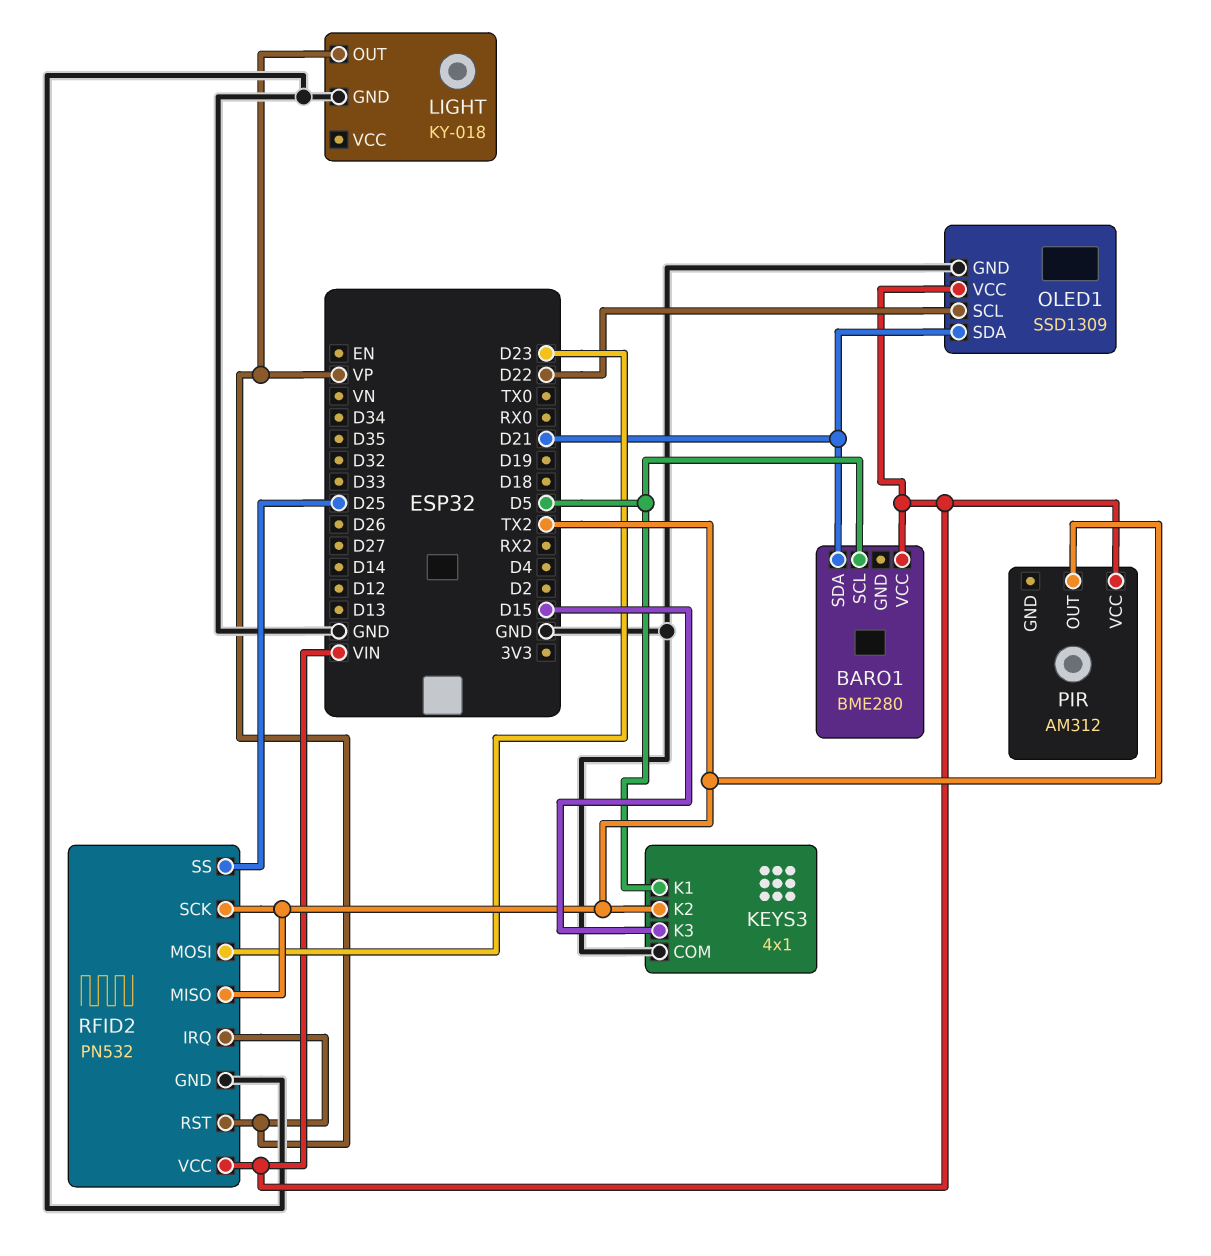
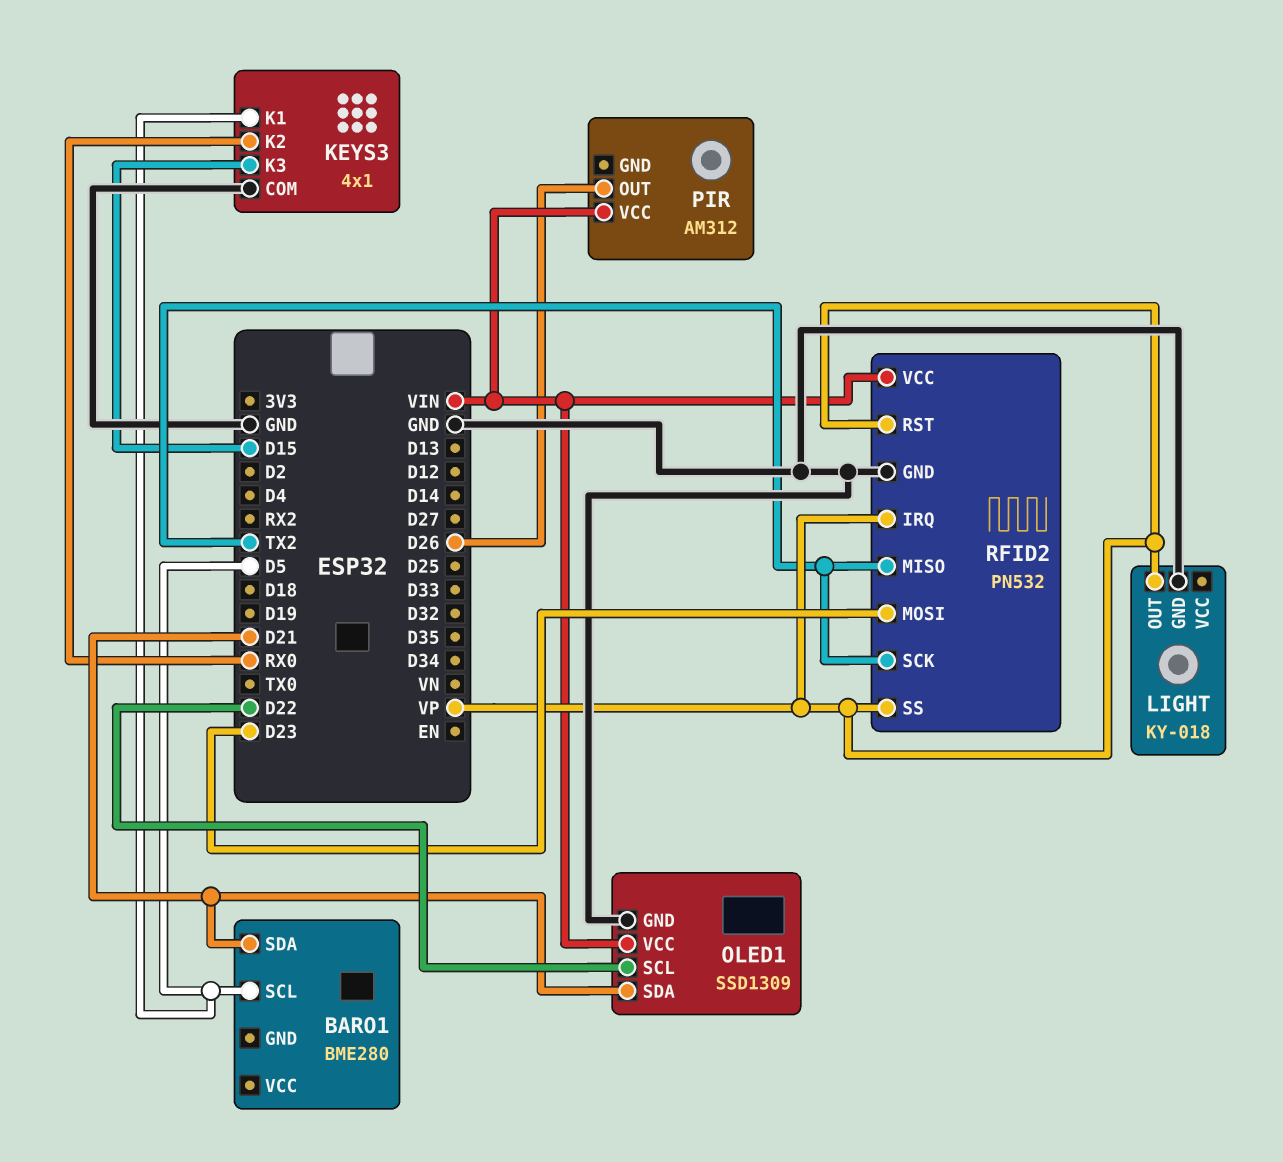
BARO1 pin VCC: VIN -> none
KEYS3 pin K2: TX2 -> RX0
PIR pin OUT: TX2 -> D26
RFID2 pin SS: D25 -> VP

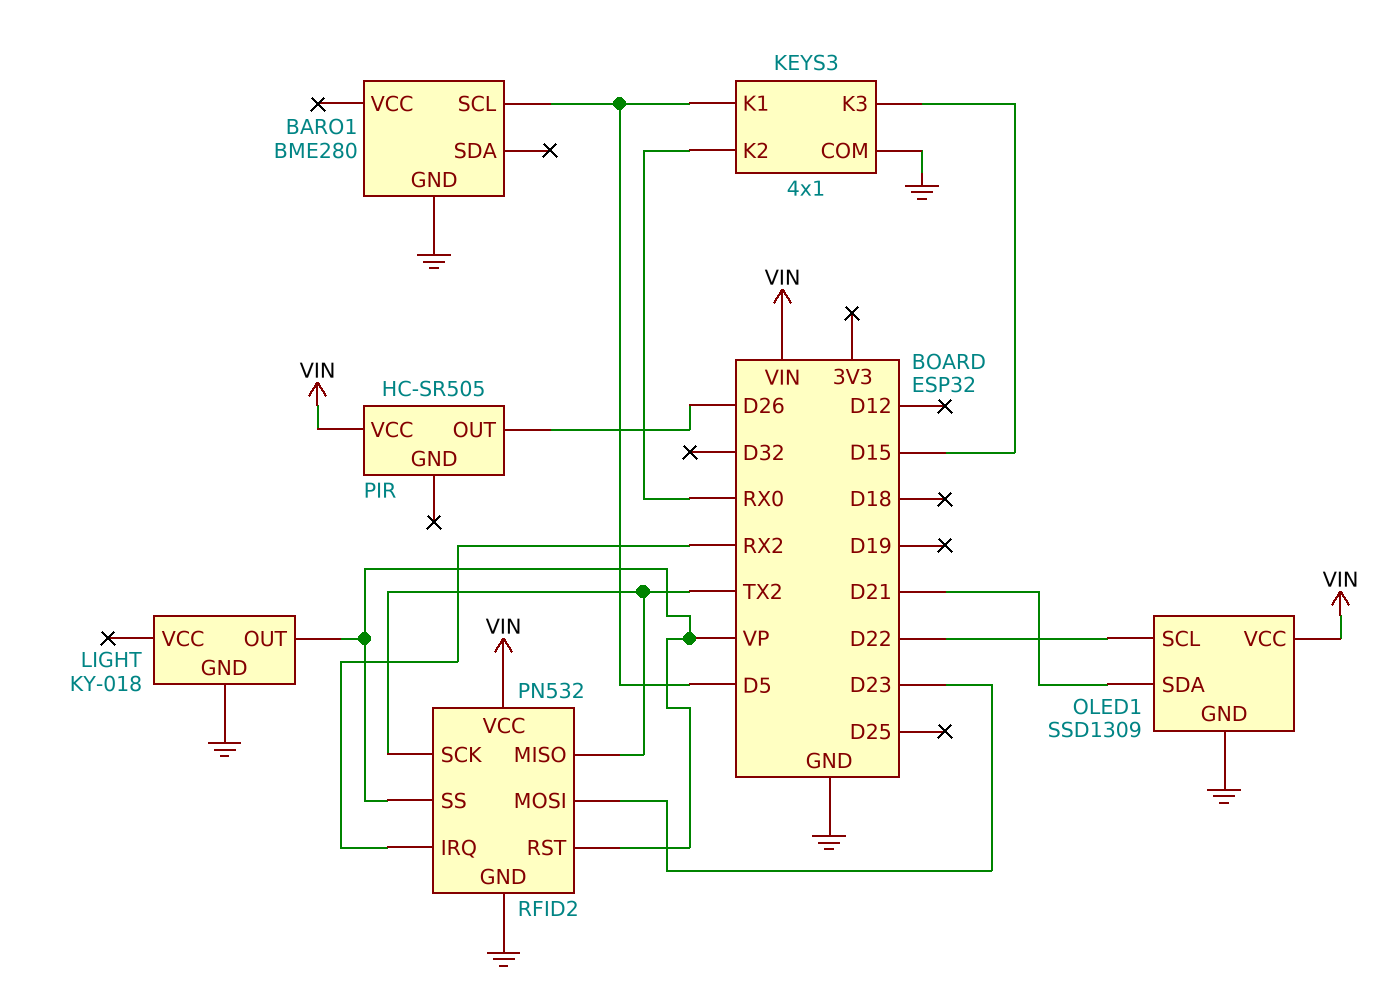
BARO1 pin GND: none -> GND
BARO1 pin SDA: D21 -> none
PIR: AM312 -> HC-SR505
RFID2 pin IRQ: VP -> RX2

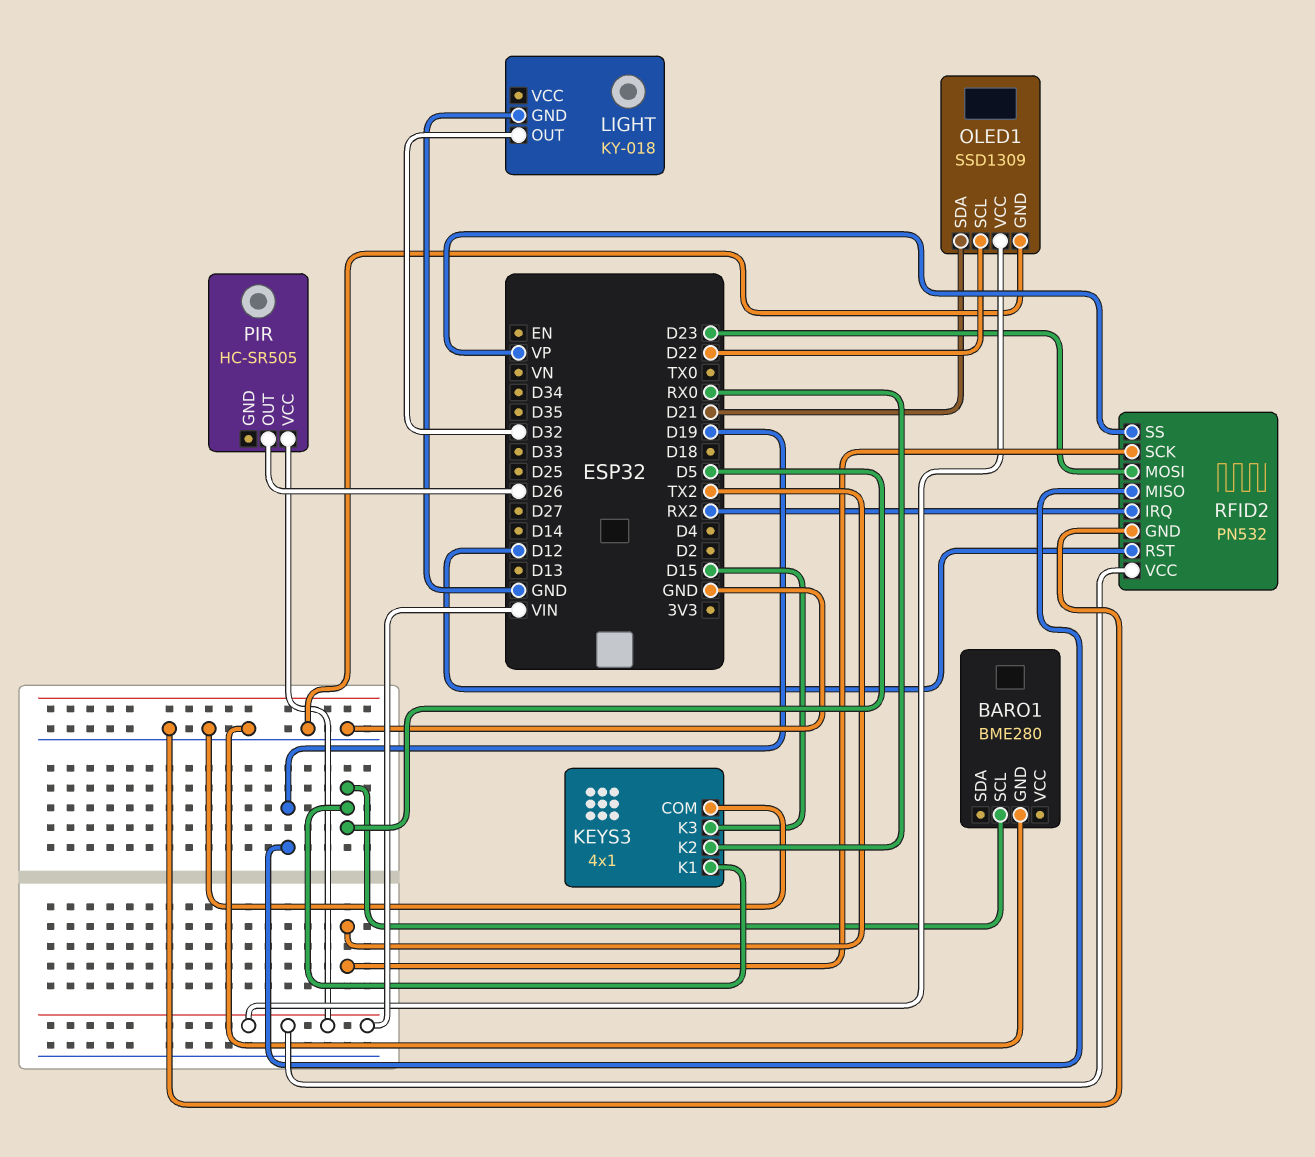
LIGHT pin OUT: VP -> D32
RFID2 pin MISO: TX2 -> D19
RFID2 pin RST: VP -> D12

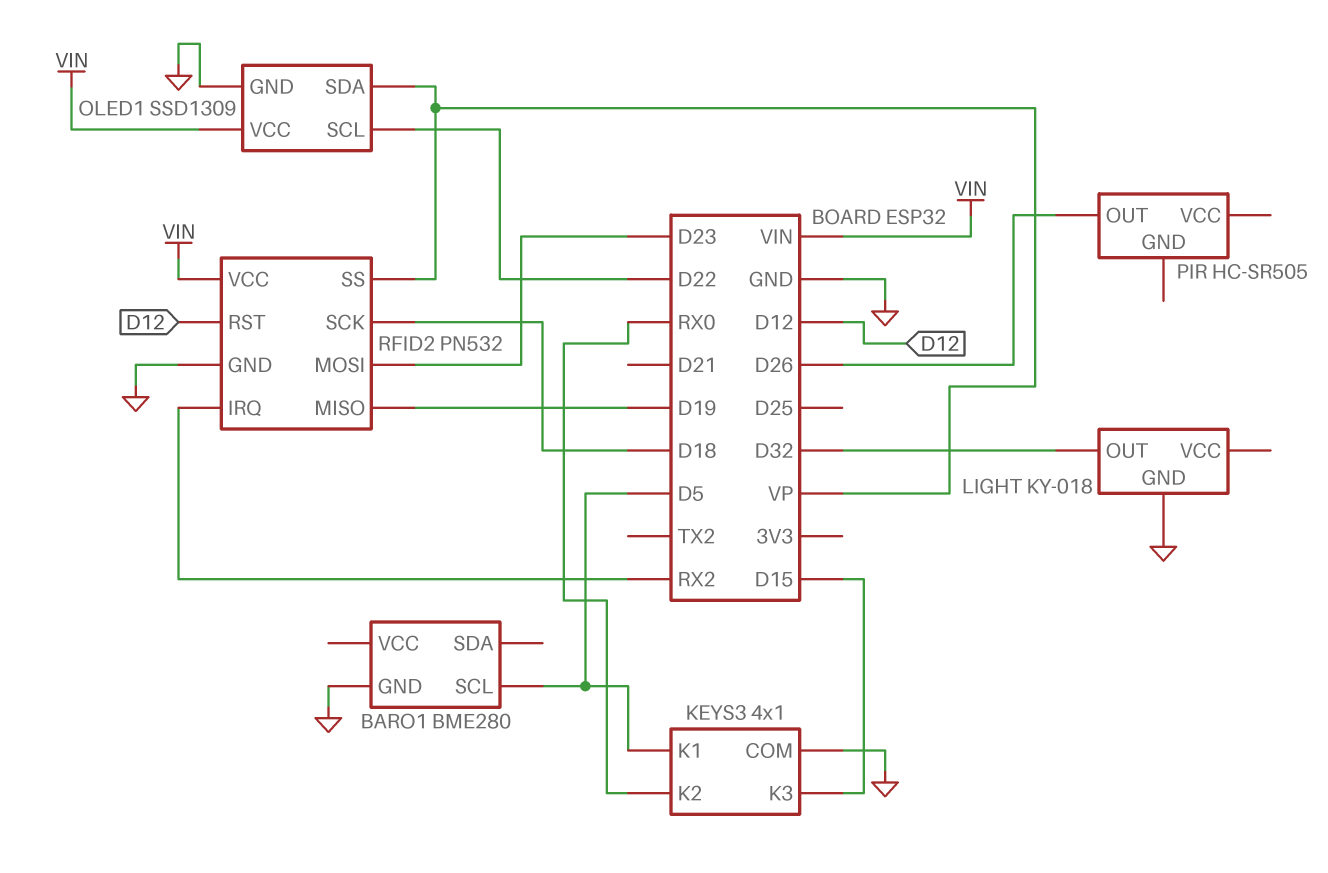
OLED1 pin SDA: D21 -> VP
PIR pin VCC: VIN -> none
RFID2 pin SCK: TX2 -> D18

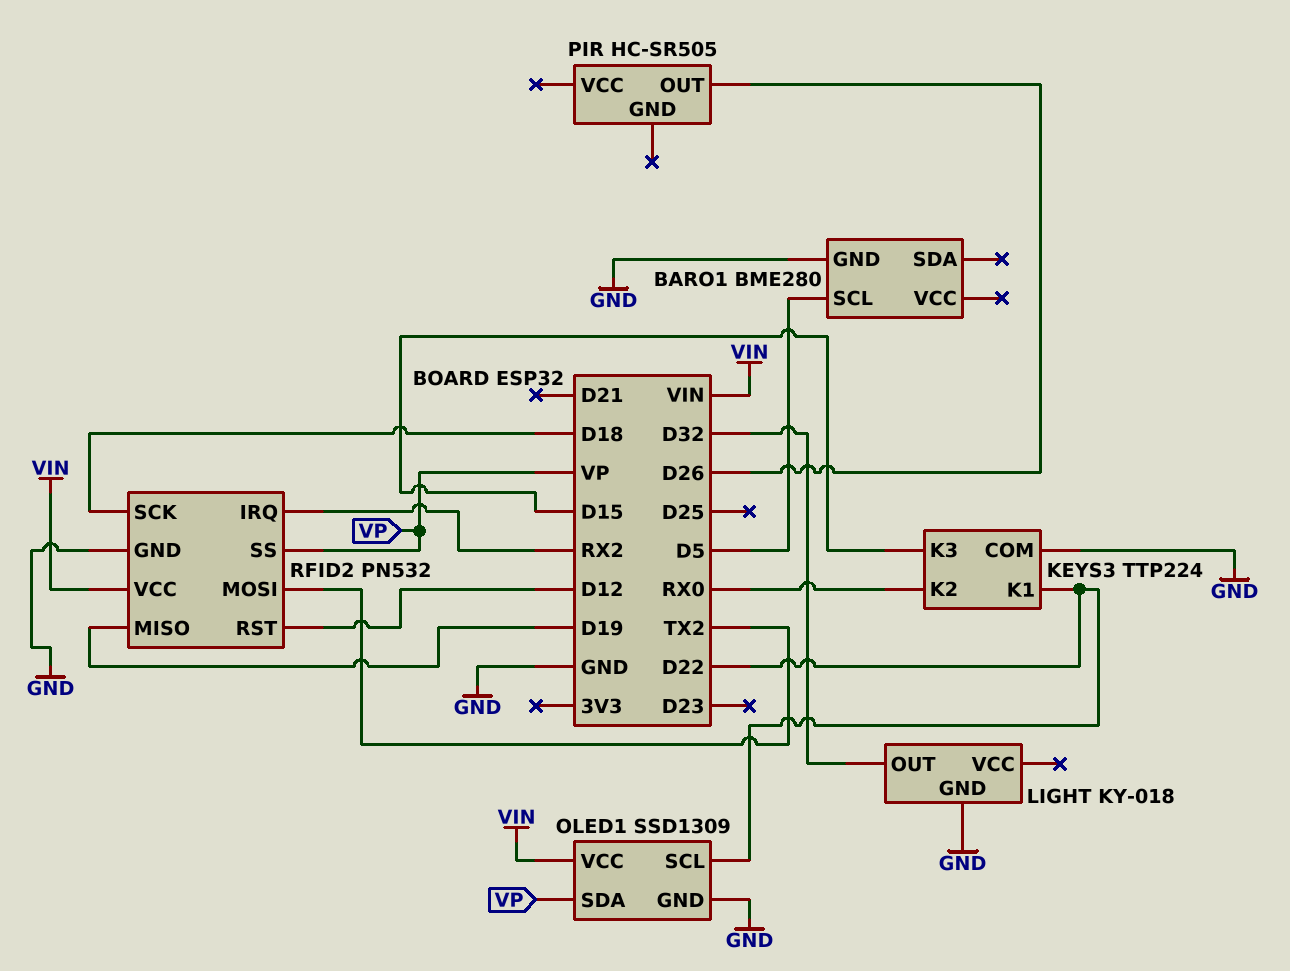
KEYS3: 4x1 -> TTP224
KEYS3 pin K1: D5 -> D22
RFID2 pin MOSI: D23 -> TX2

